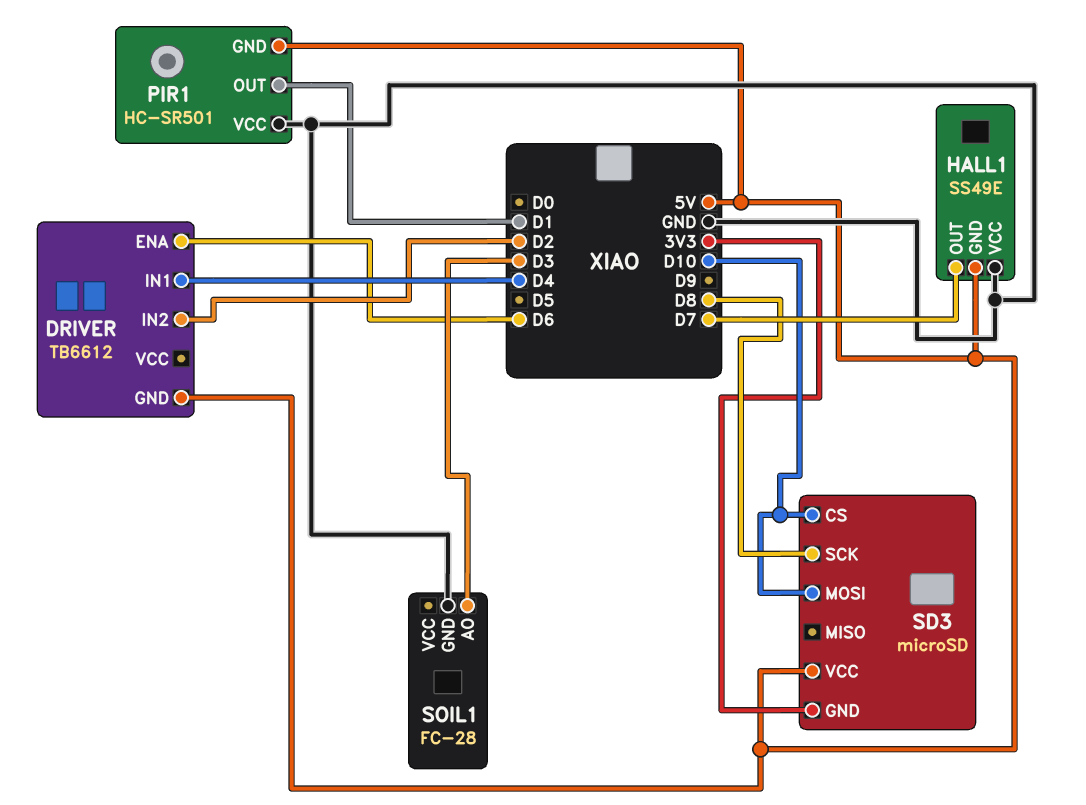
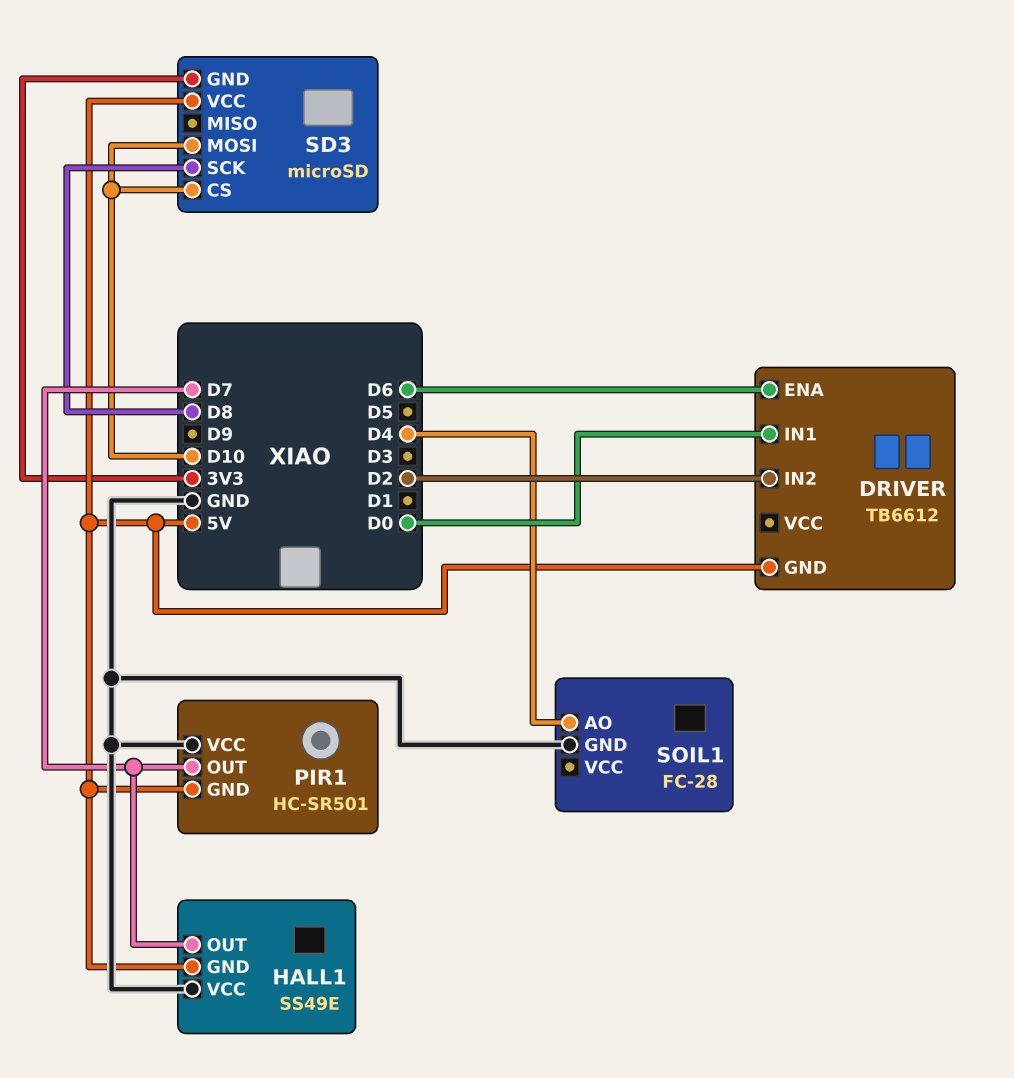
DRIVER pin IN1: D4 -> D0
PIR1 pin OUT: D1 -> D7
SOIL1 pin AO: D3 -> D4

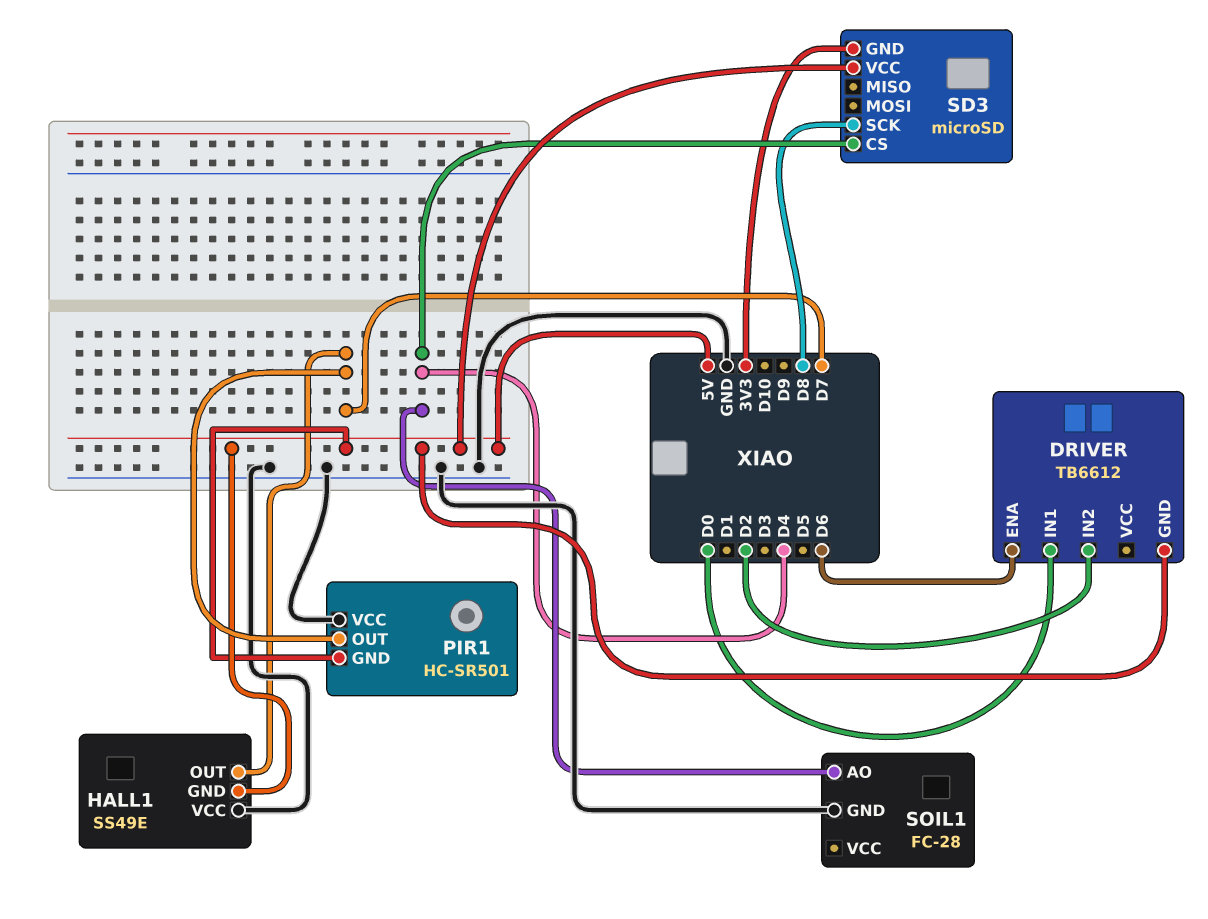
SD3 pin CS: D10 -> D4
SD3 pin MOSI: D10 -> none

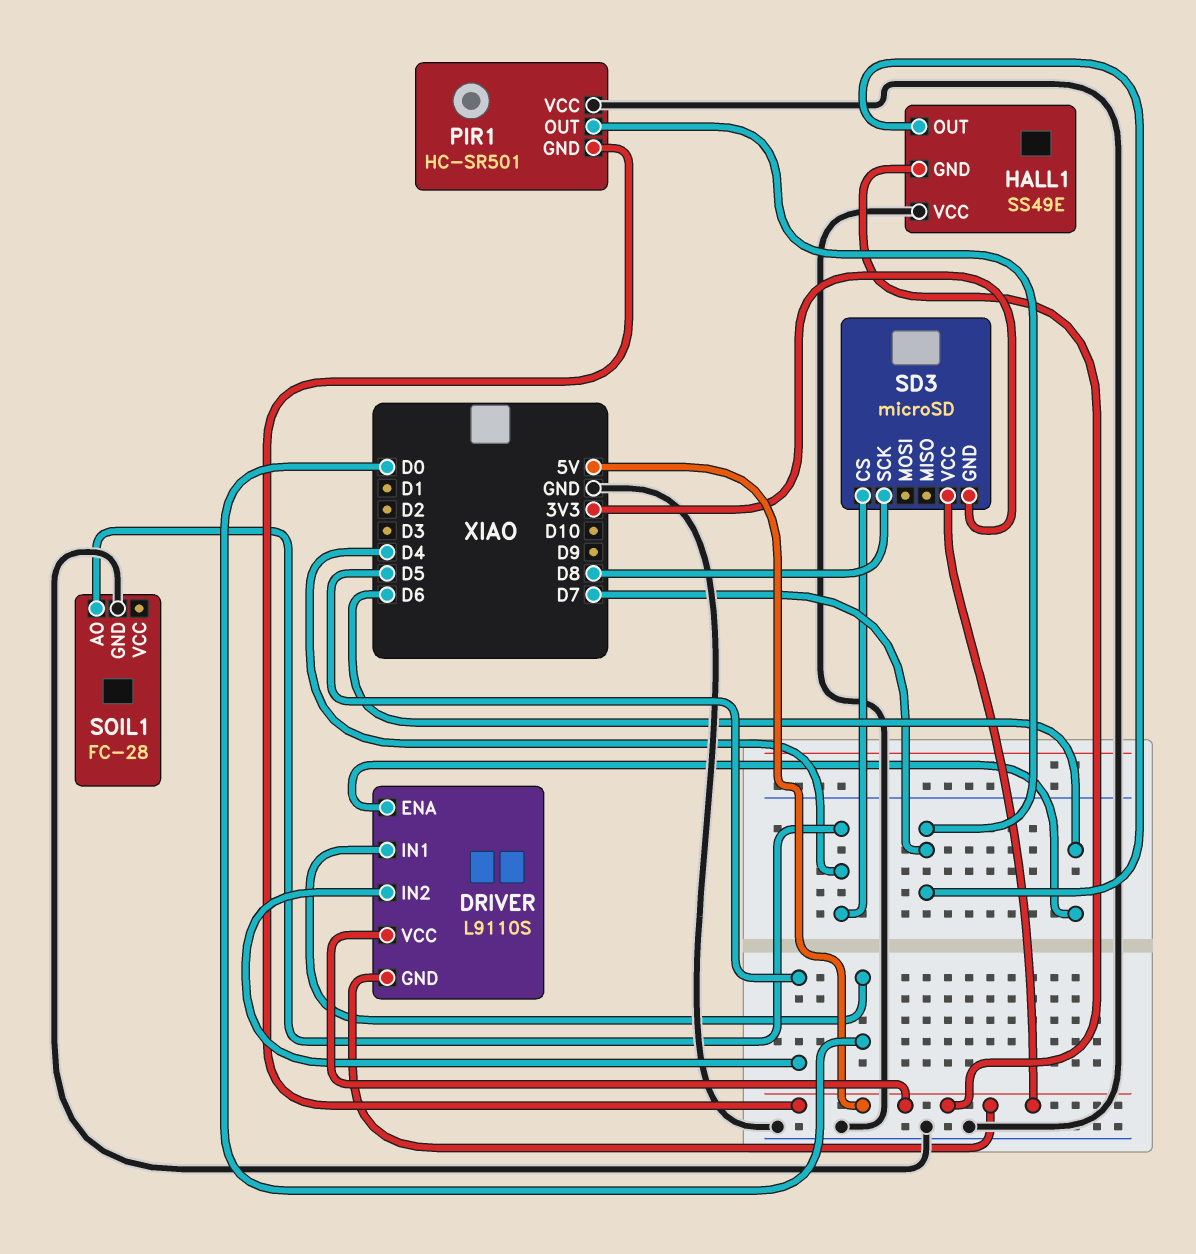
DRIVER: TB6612 -> L9110S
DRIVER pin IN2: D2 -> D5
DRIVER pin VCC: none -> 5V

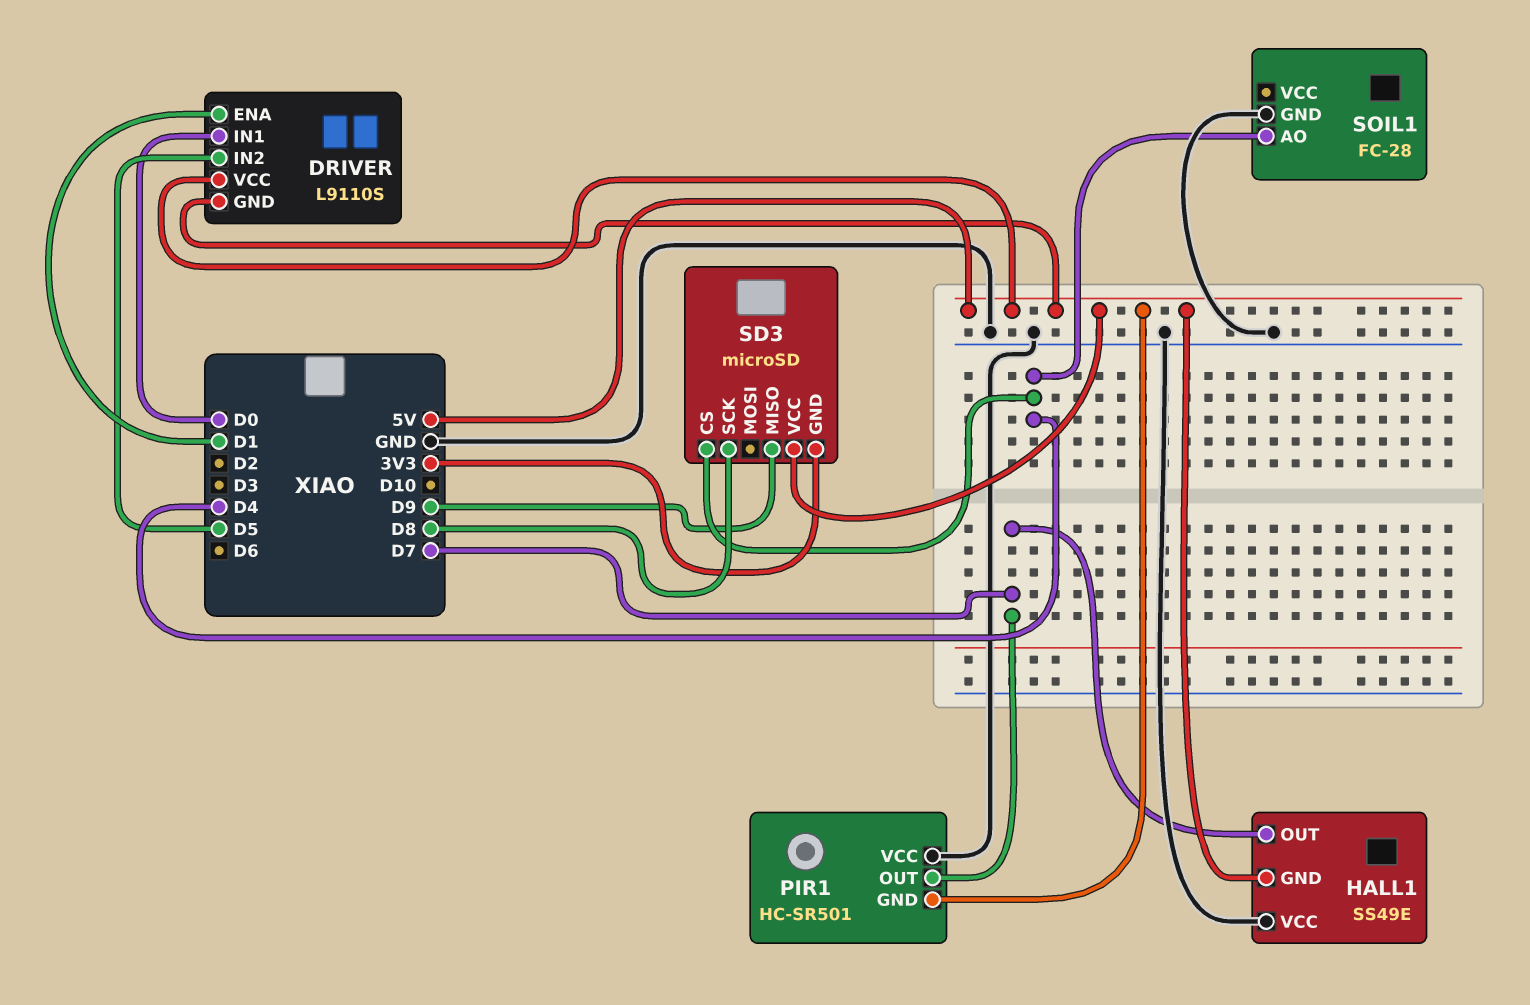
DRIVER pin ENA: D6 -> D1
SD3 pin MISO: none -> D9

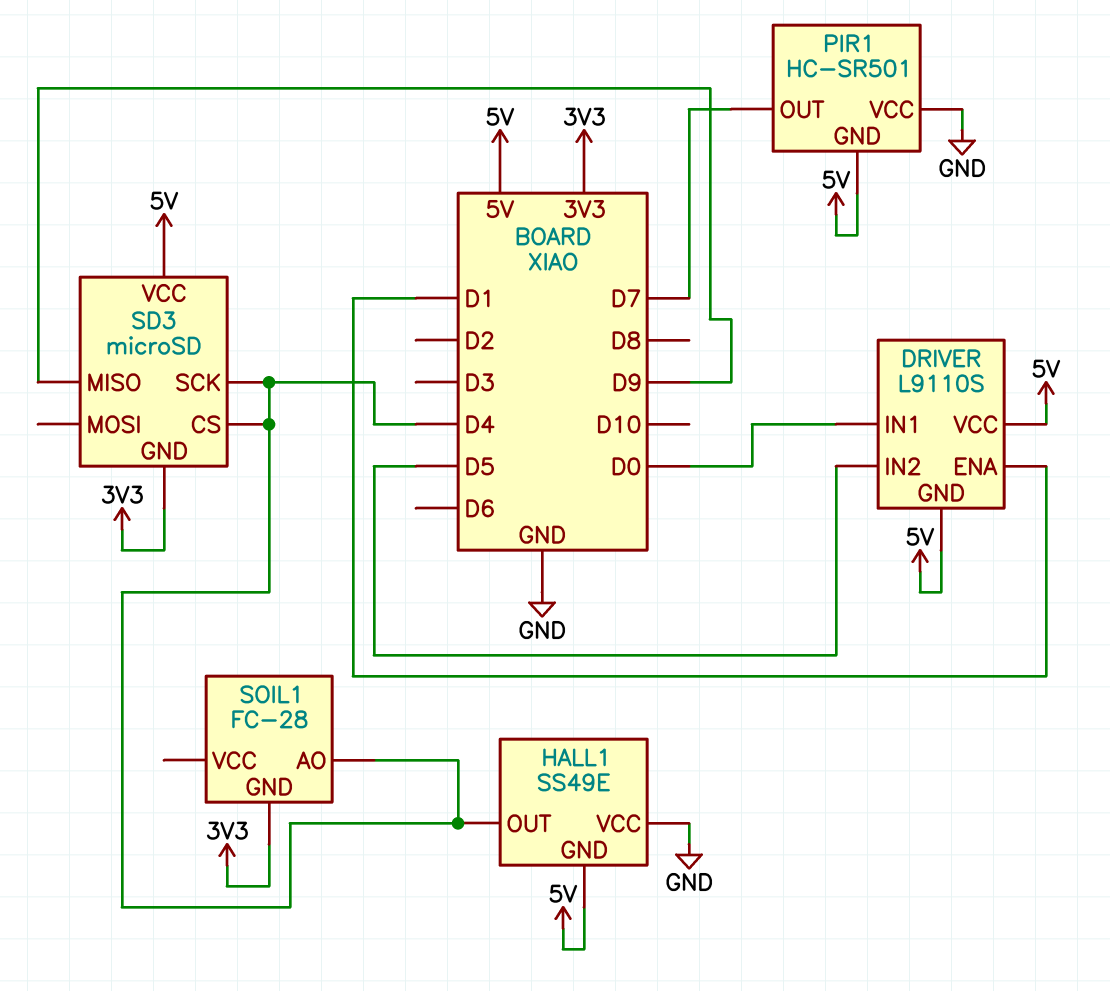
HALL1 pin OUT: D7 -> D4
SD3 pin SCK: D8 -> D4
SOIL1 pin GND: GND -> 3V3

